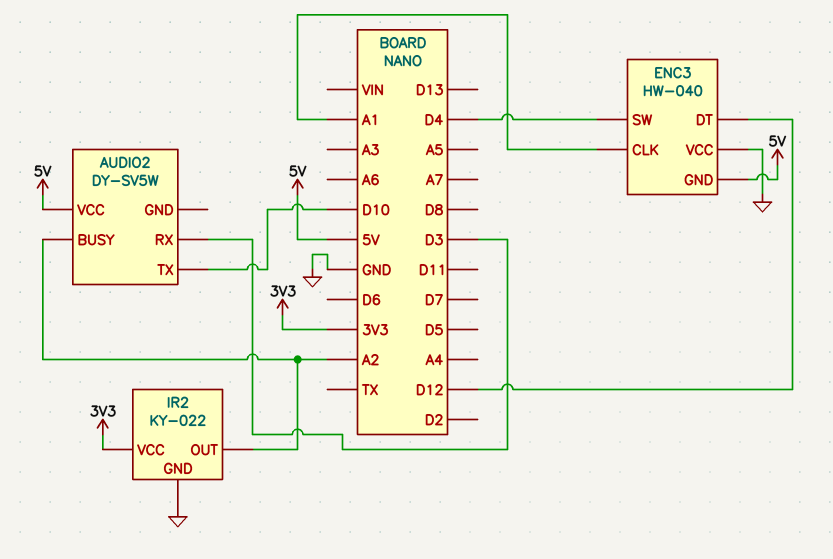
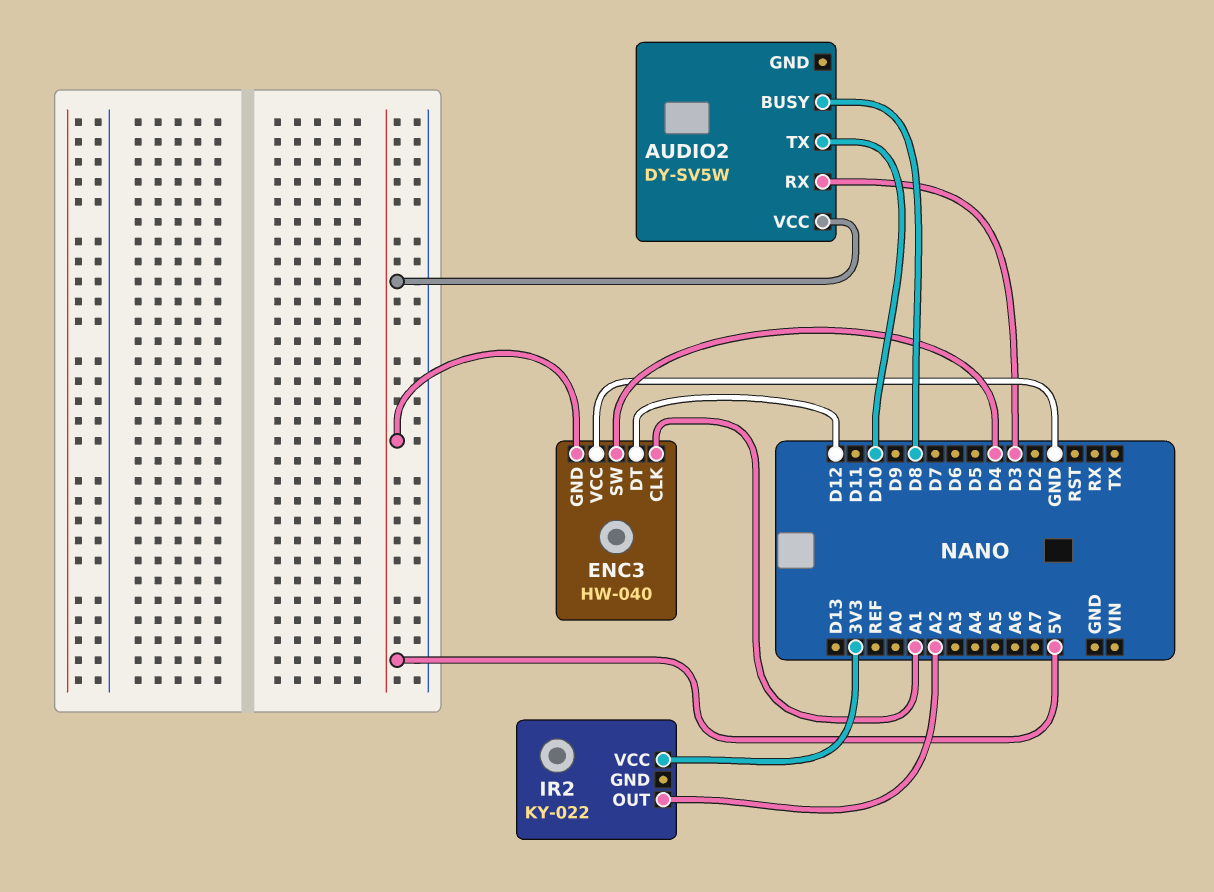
AUDIO2 pin BUSY: A2 -> D8
IR2 pin GND: GND -> none

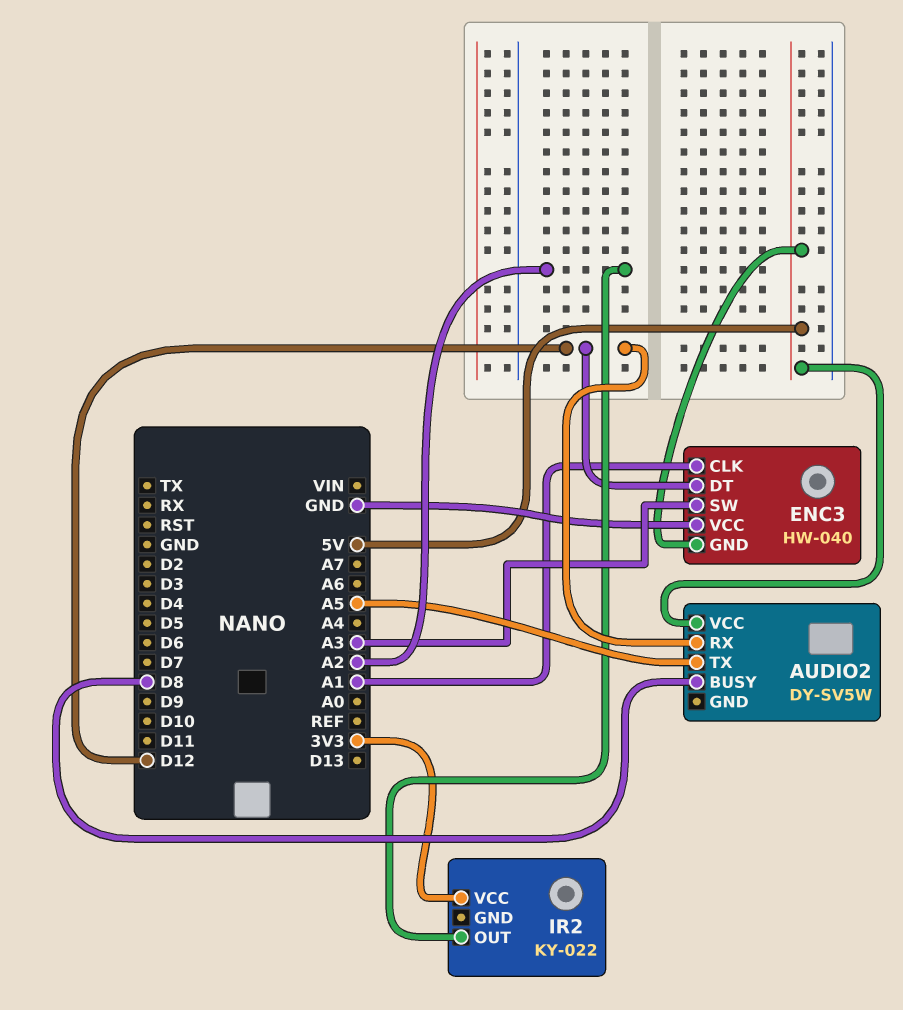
AUDIO2 pin RX: D3 -> D12
AUDIO2 pin TX: D10 -> A5
ENC3 pin SW: D4 -> A3

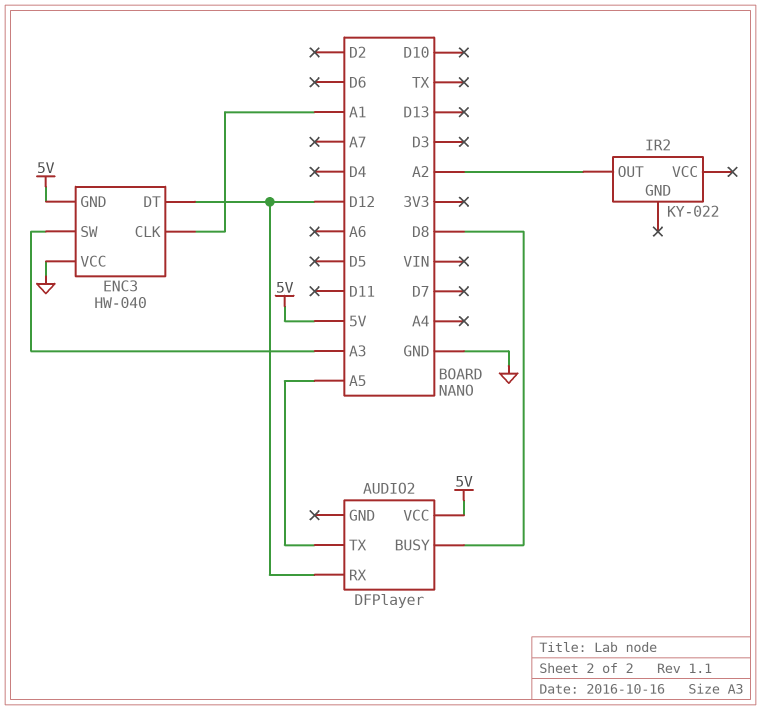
AUDIO2: DY-SV5W -> DFPlayer
IR2 pin VCC: 3V3 -> none

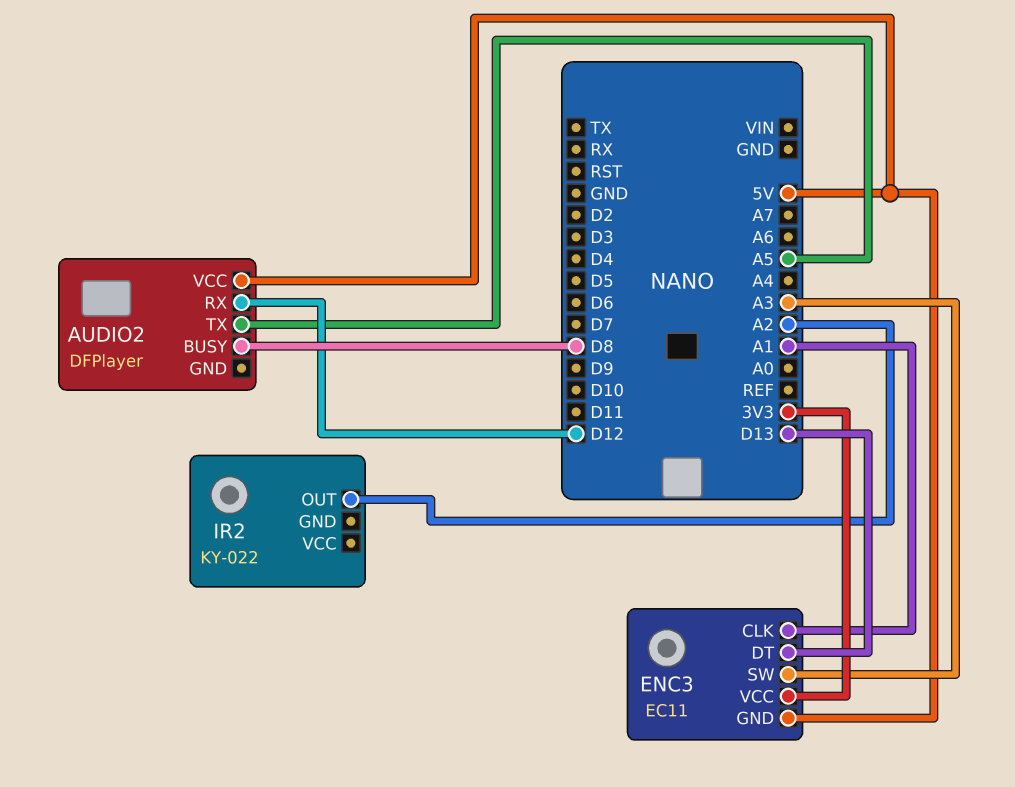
ENC3: HW-040 -> EC11
ENC3 pin DT: D12 -> D13
ENC3 pin VCC: GND -> 3V3

